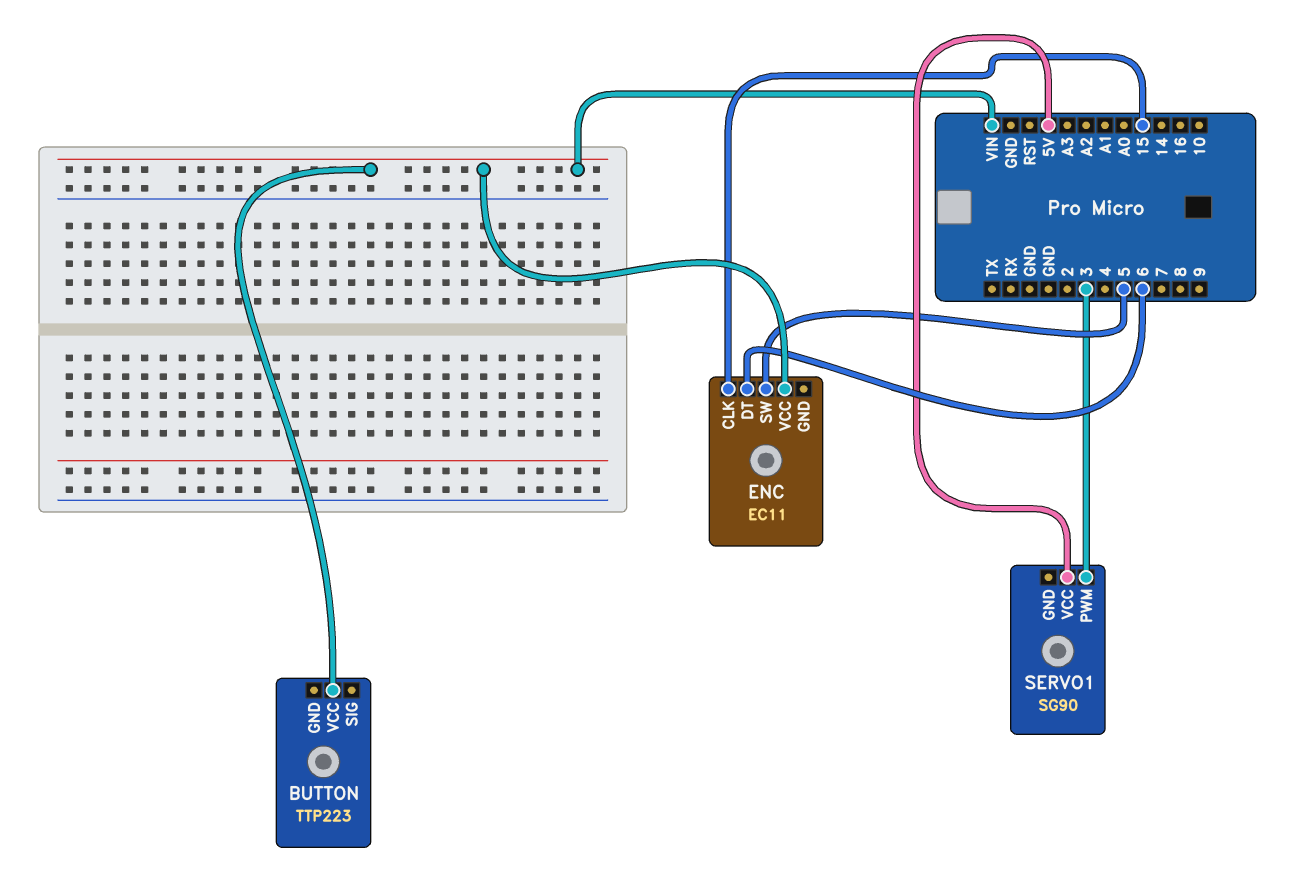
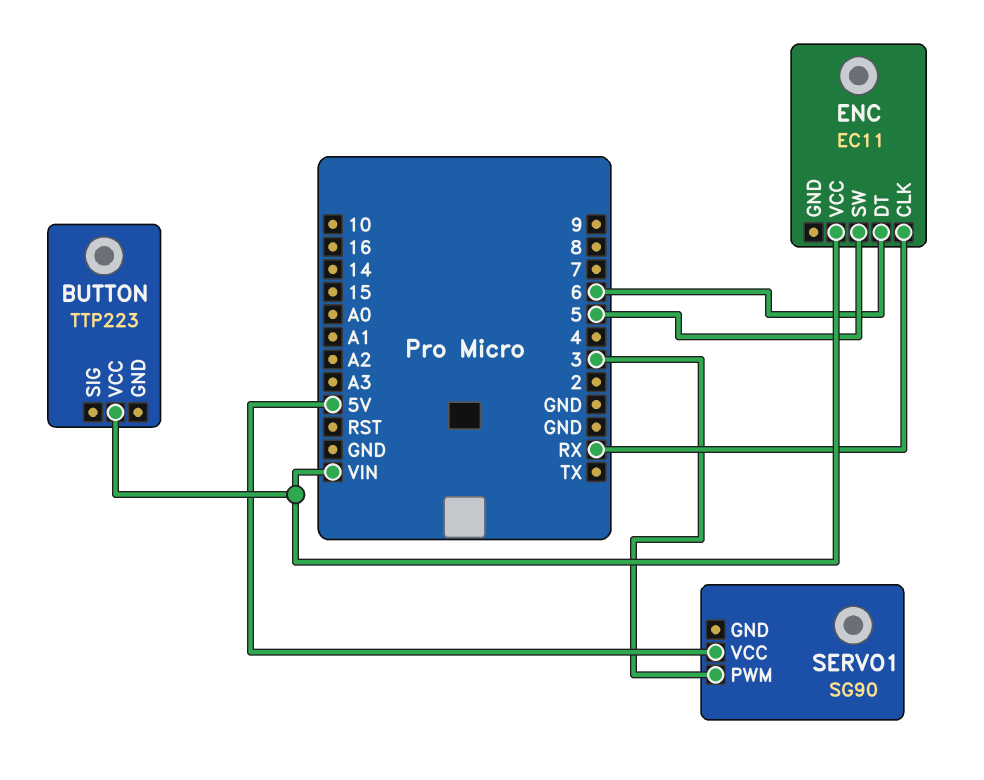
ENC pin CLK: 15 -> RX

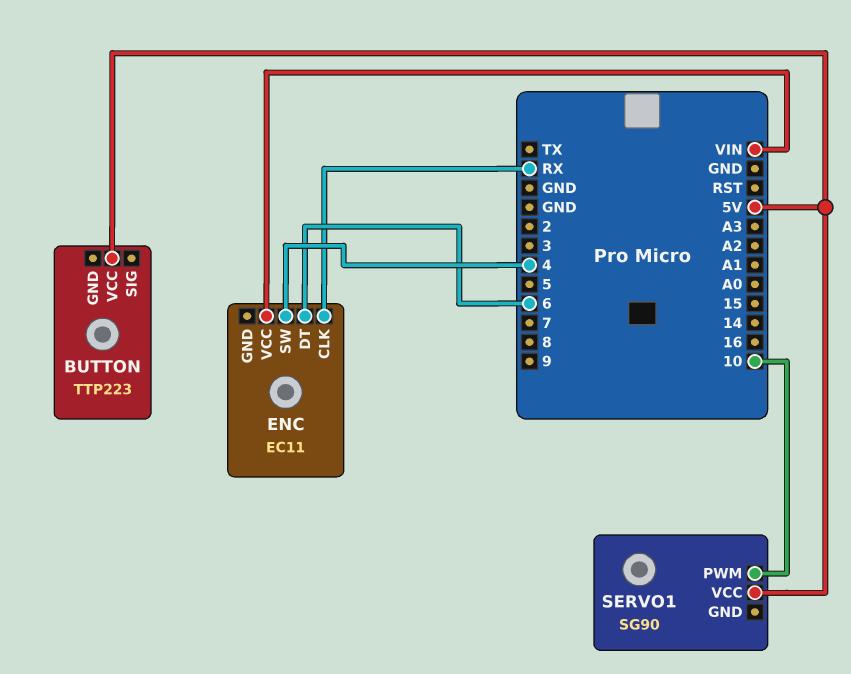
BUTTON pin VCC: VIN -> 5V
ENC pin SW: 5 -> 4
SERVO1 pin PWM: 3 -> 10

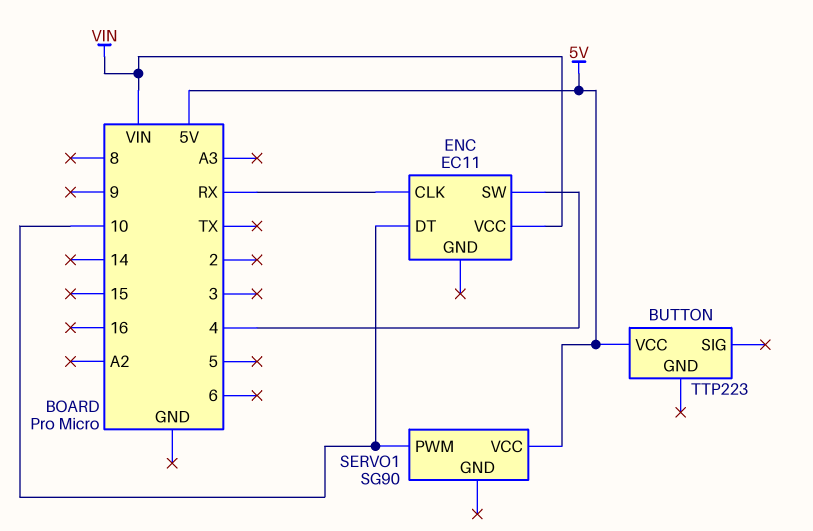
ENC pin DT: 6 -> 10

